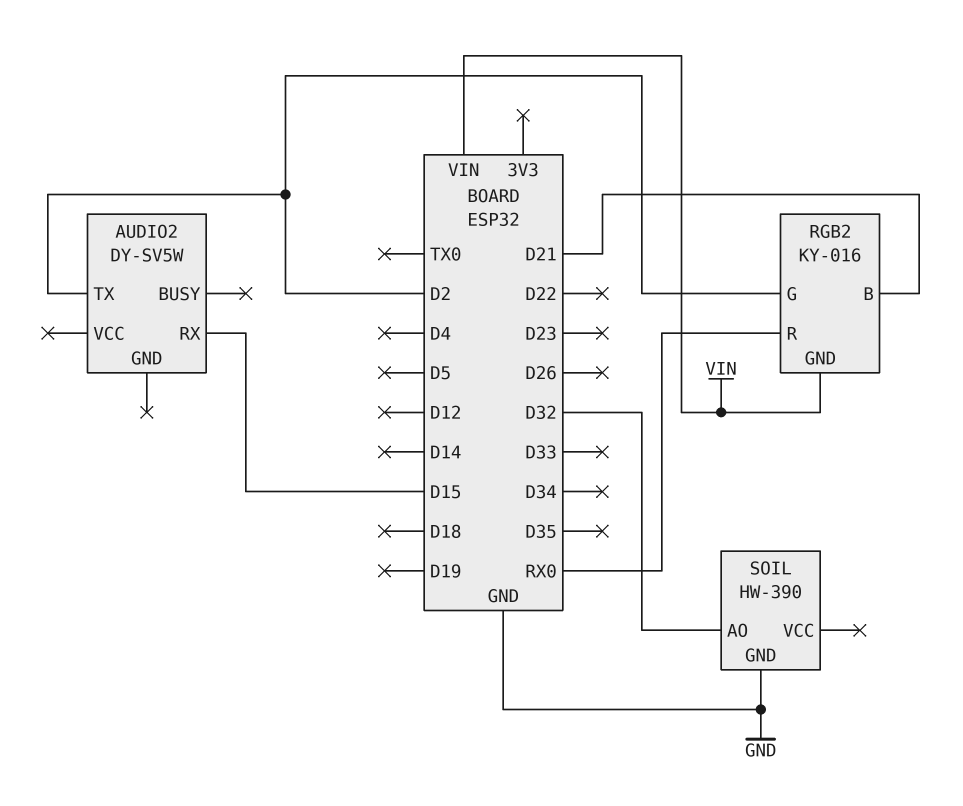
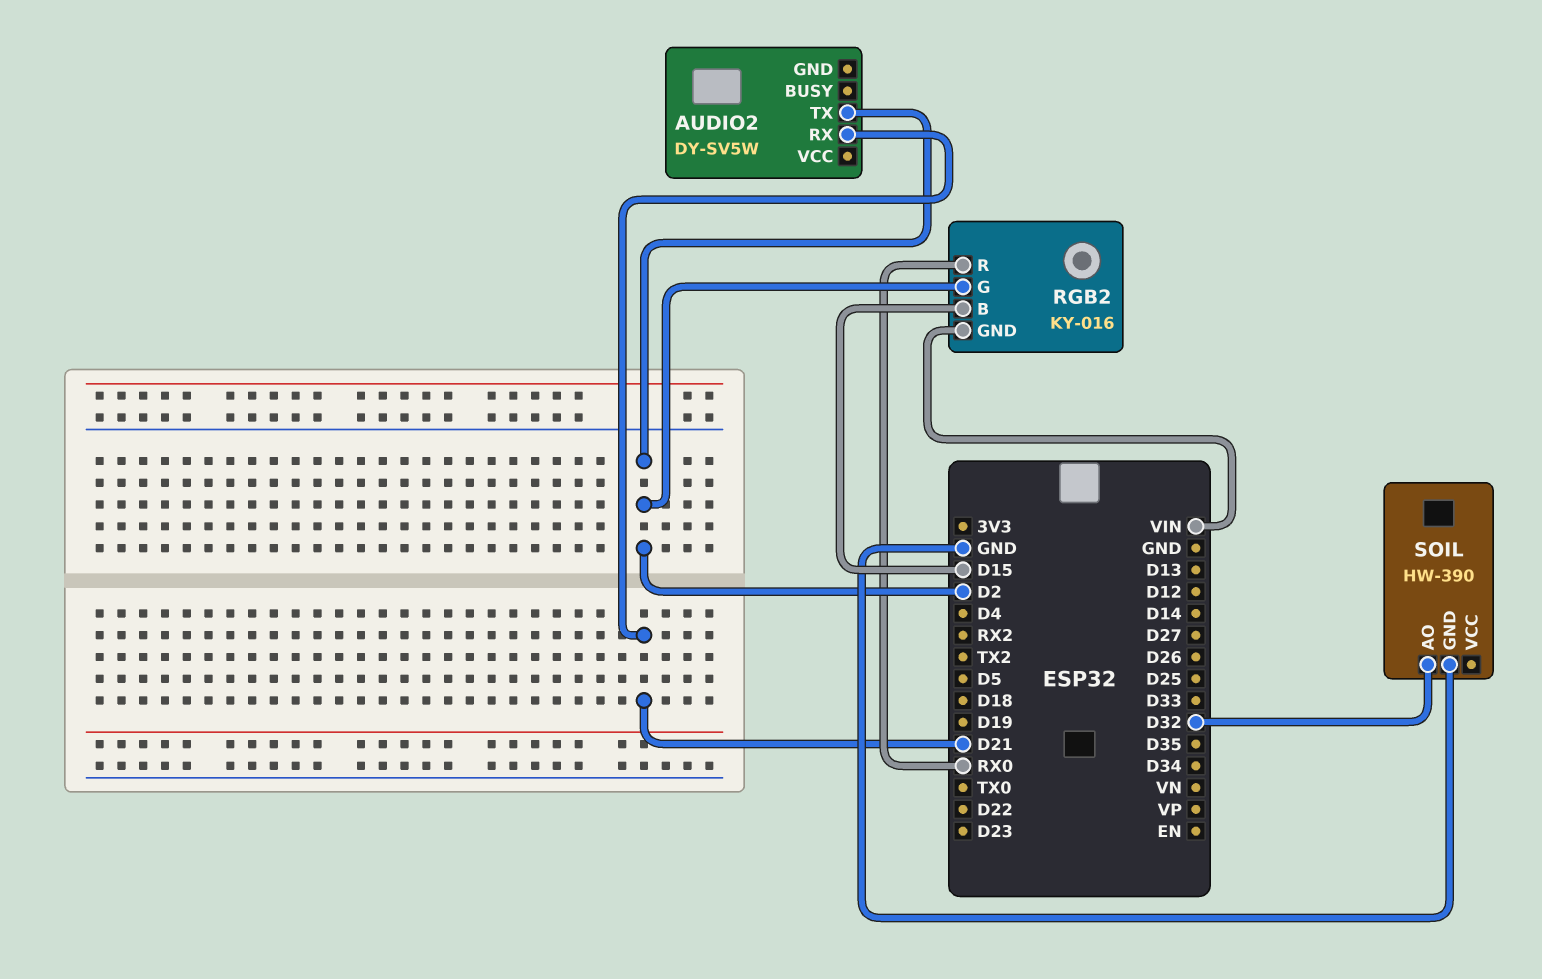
AUDIO2 pin RX: D15 -> D21
RGB2 pin B: D21 -> D15

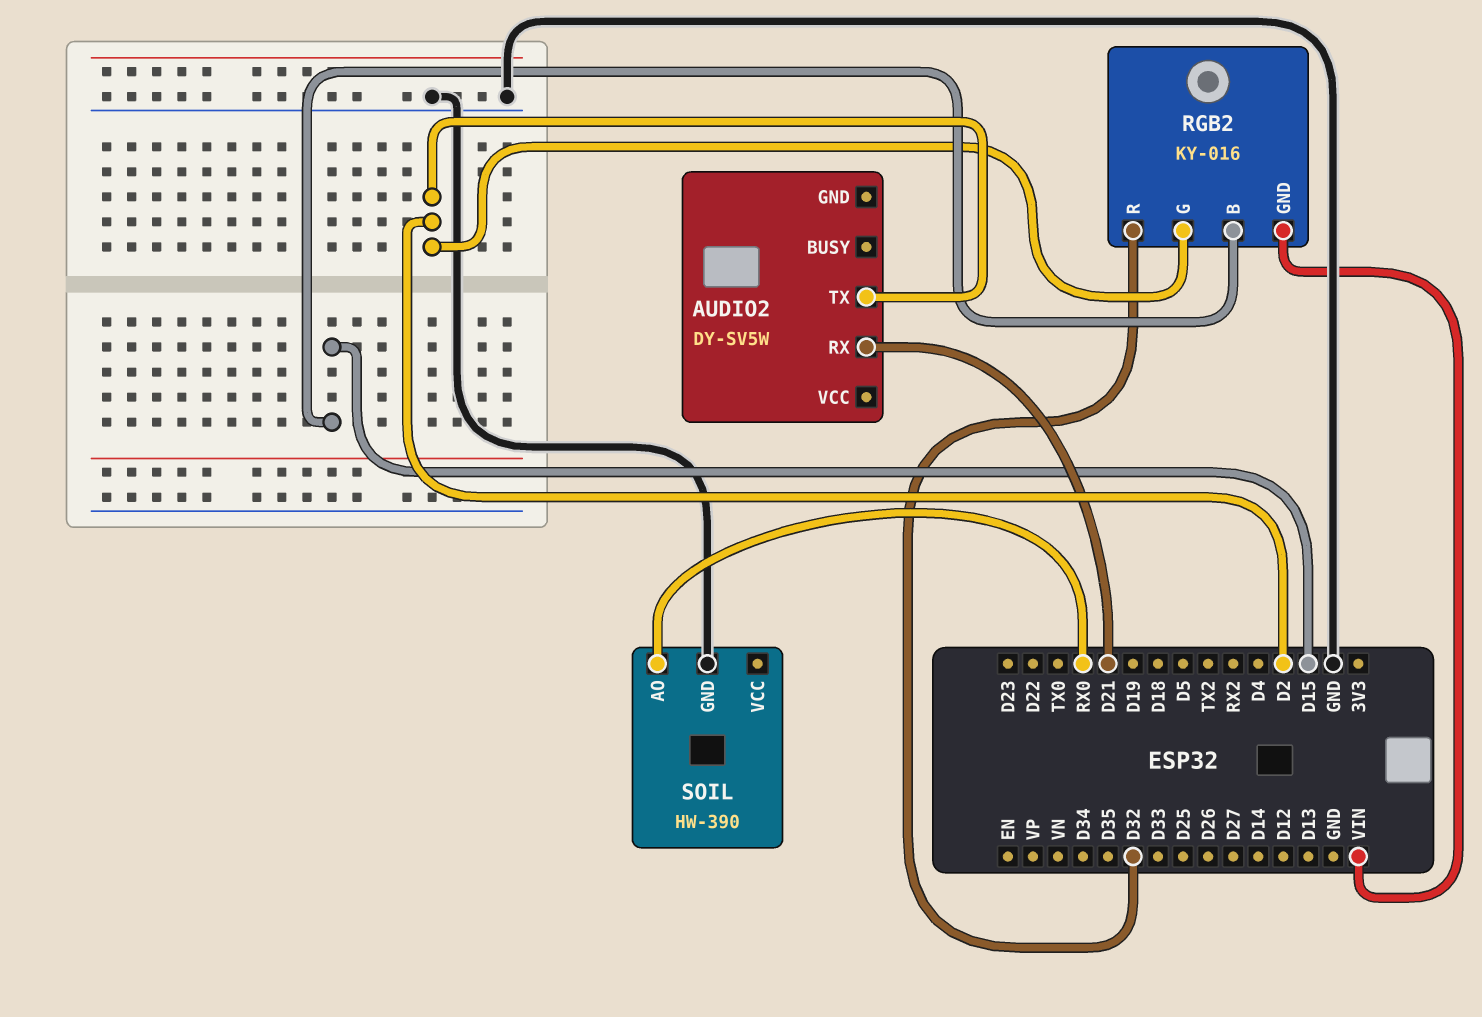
RGB2 pin R: RX0 -> D32
SOIL pin AO: D32 -> RX0

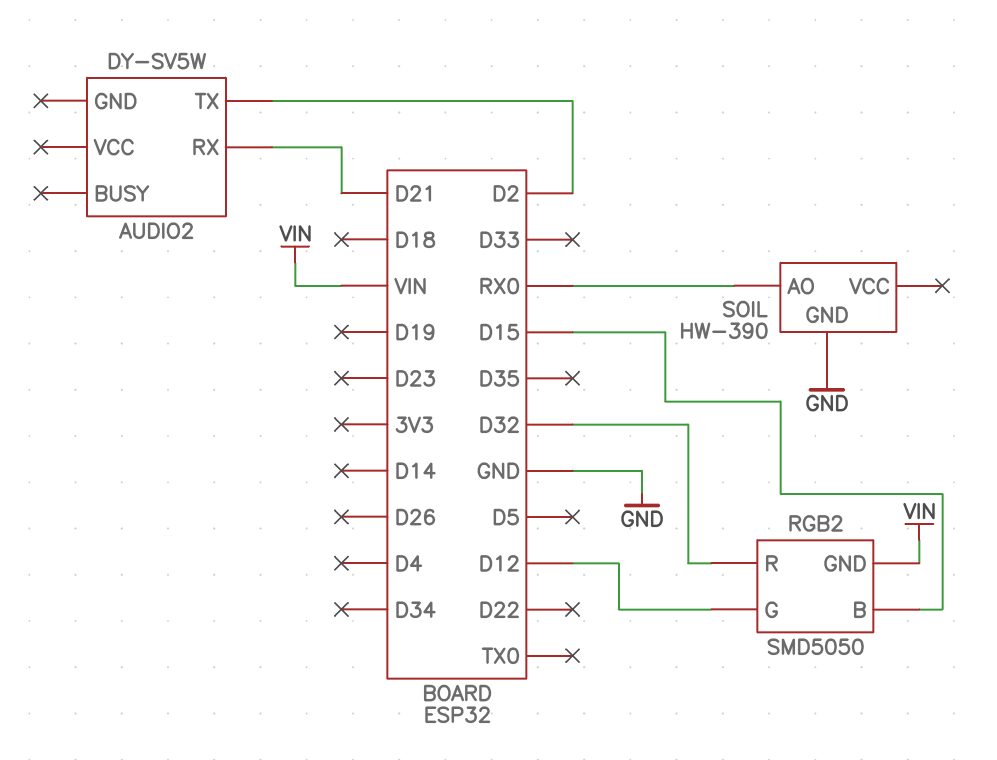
RGB2: KY-016 -> SMD5050
RGB2 pin G: D2 -> D12

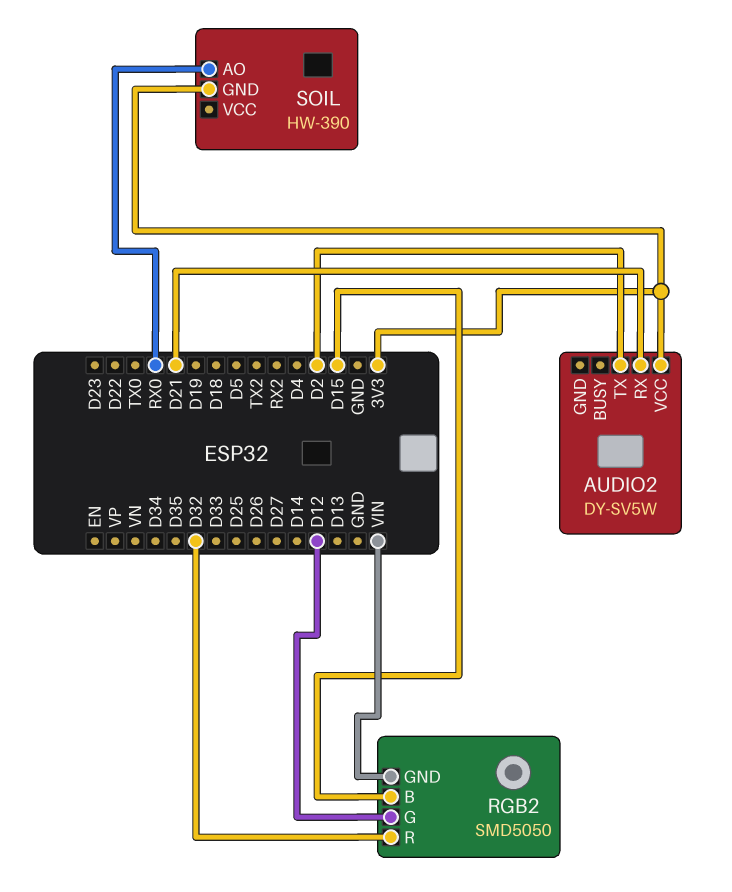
AUDIO2 pin VCC: none -> 3V3
SOIL pin GND: GND -> 3V3

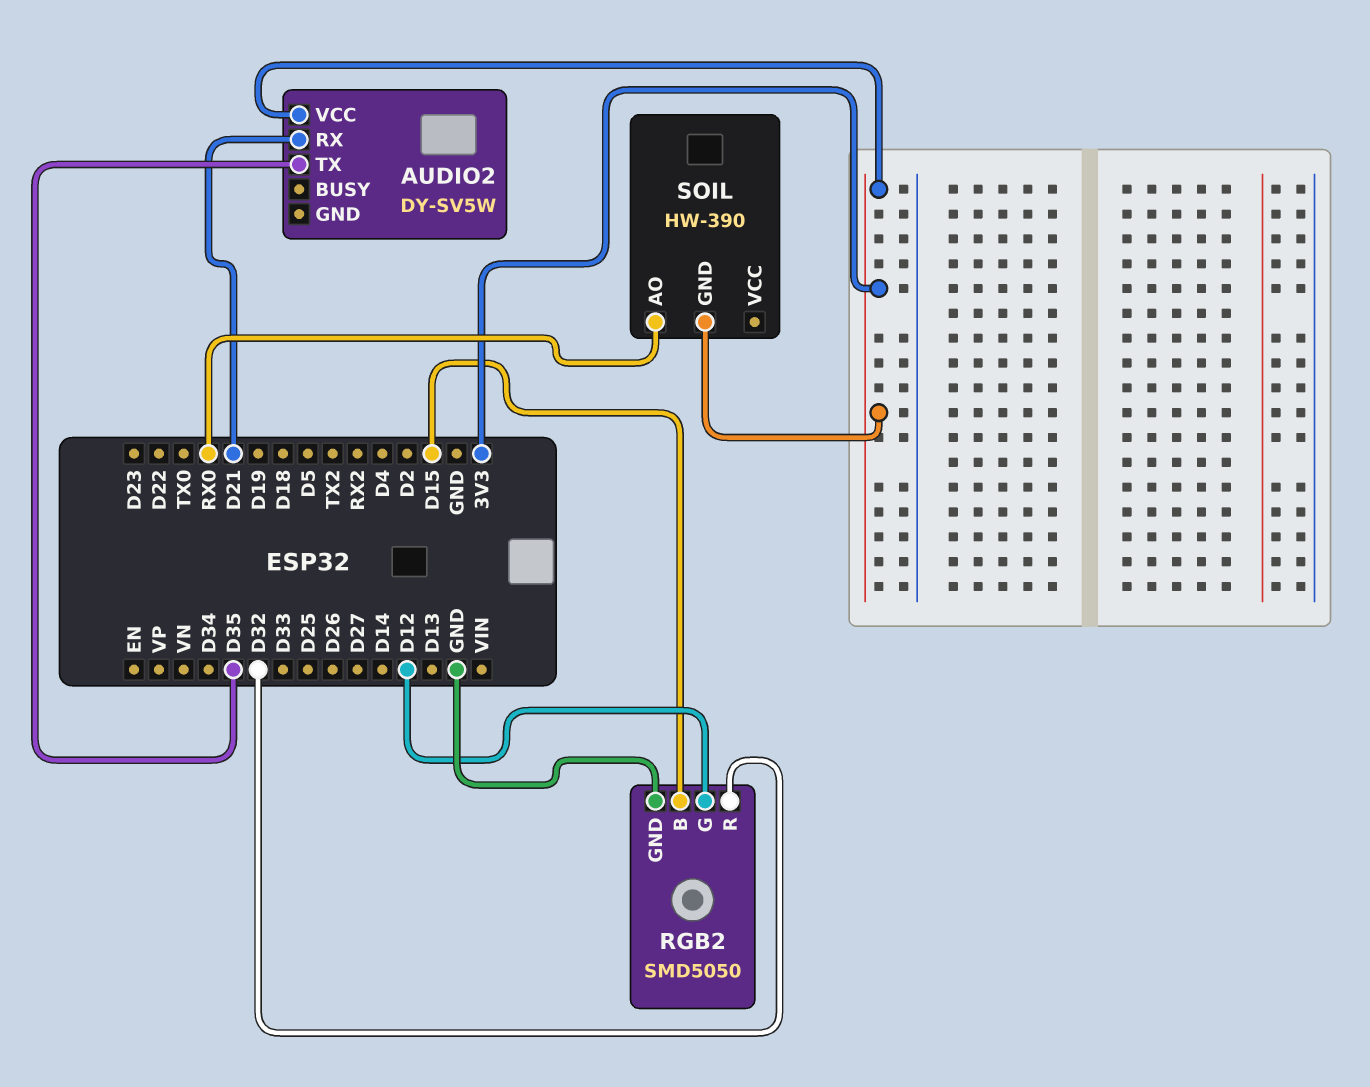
AUDIO2 pin TX: D2 -> D35
RGB2 pin GND: VIN -> GND

